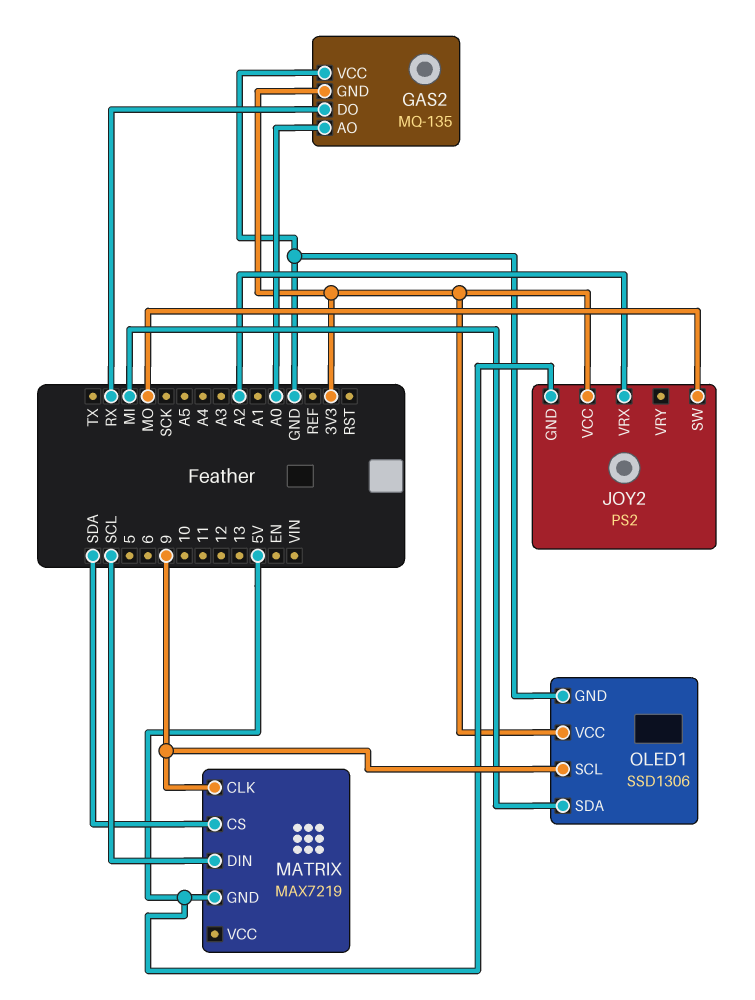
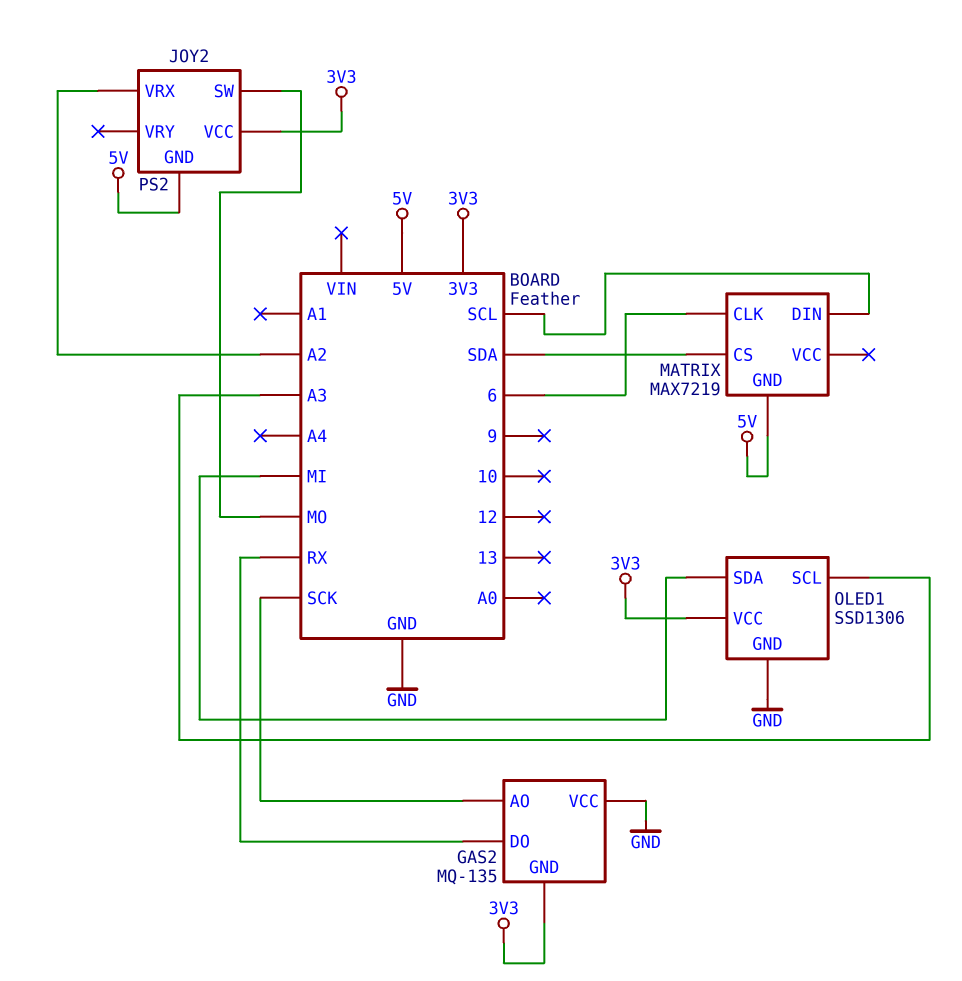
GAS2 pin AO: A0 -> SCK
MATRIX pin CLK: 9 -> 6
OLED1 pin SCL: 9 -> A3

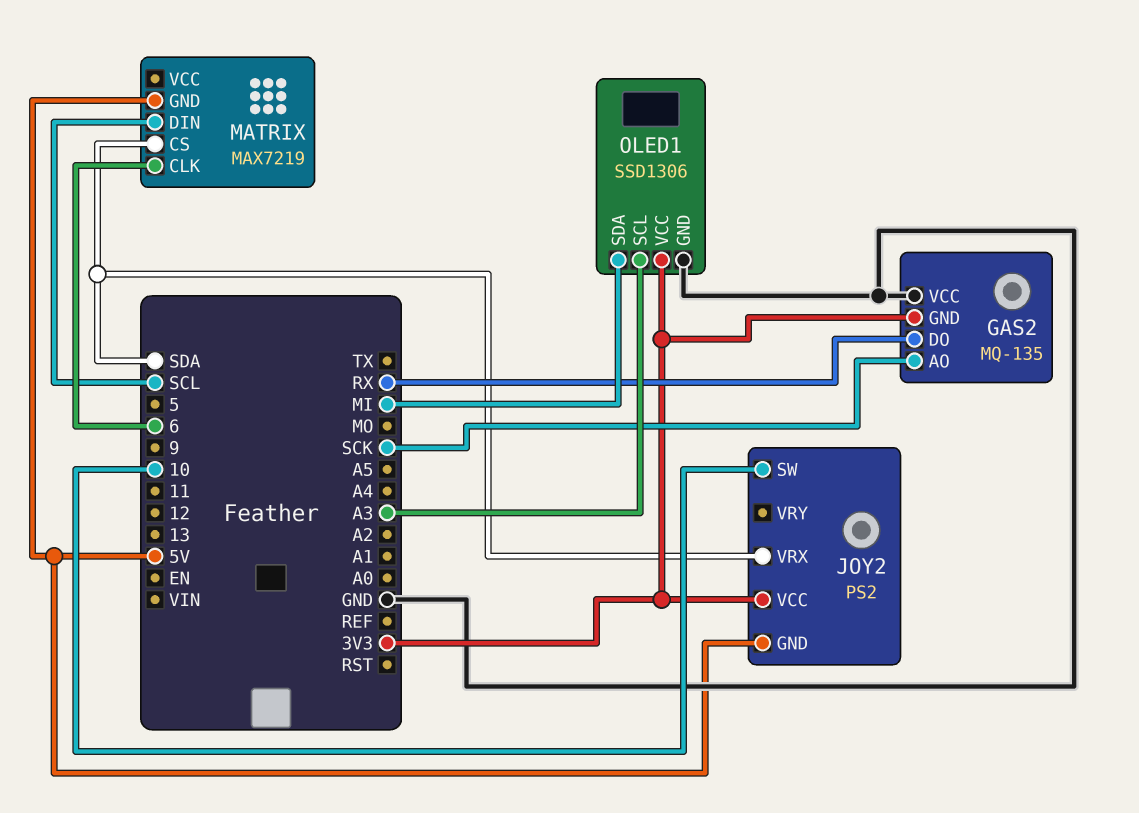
JOY2 pin SW: MO -> 10
JOY2 pin VRX: A2 -> SDA

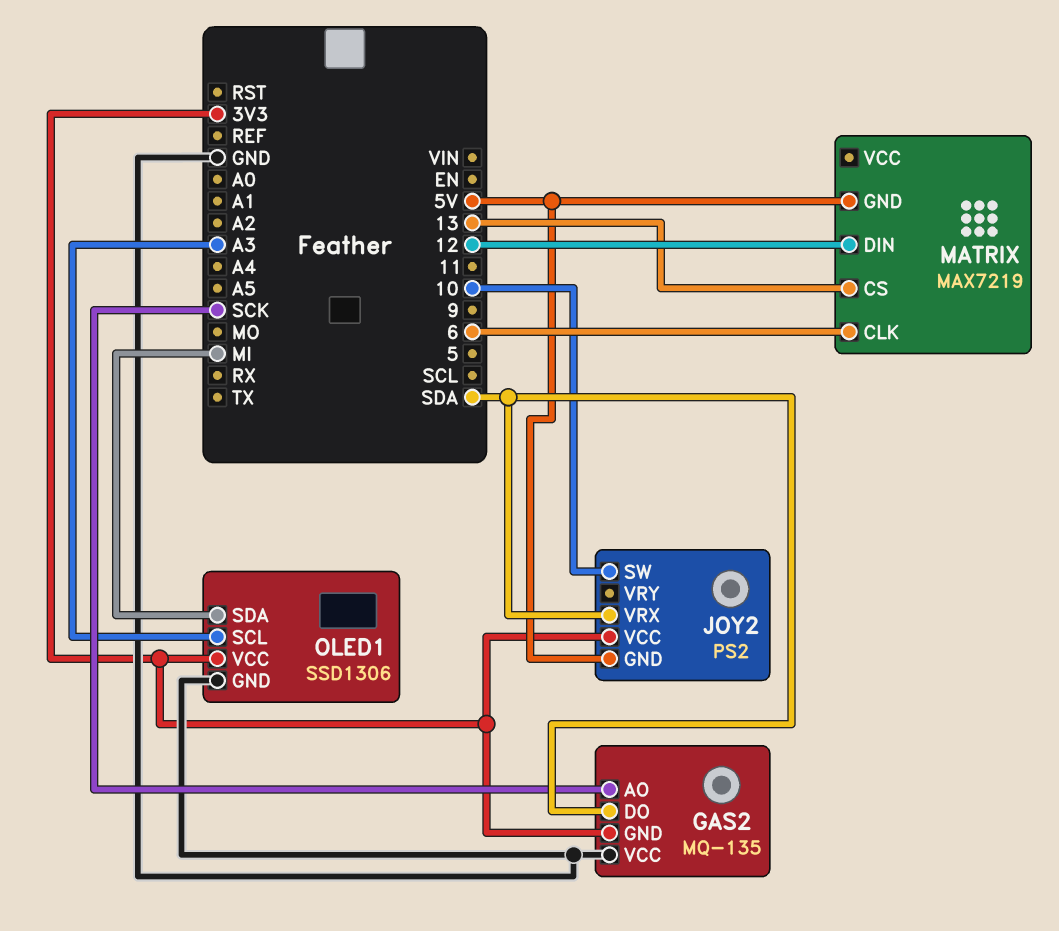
GAS2 pin DO: RX -> SDA
MATRIX pin CS: SDA -> 13
MATRIX pin DIN: SCL -> 12

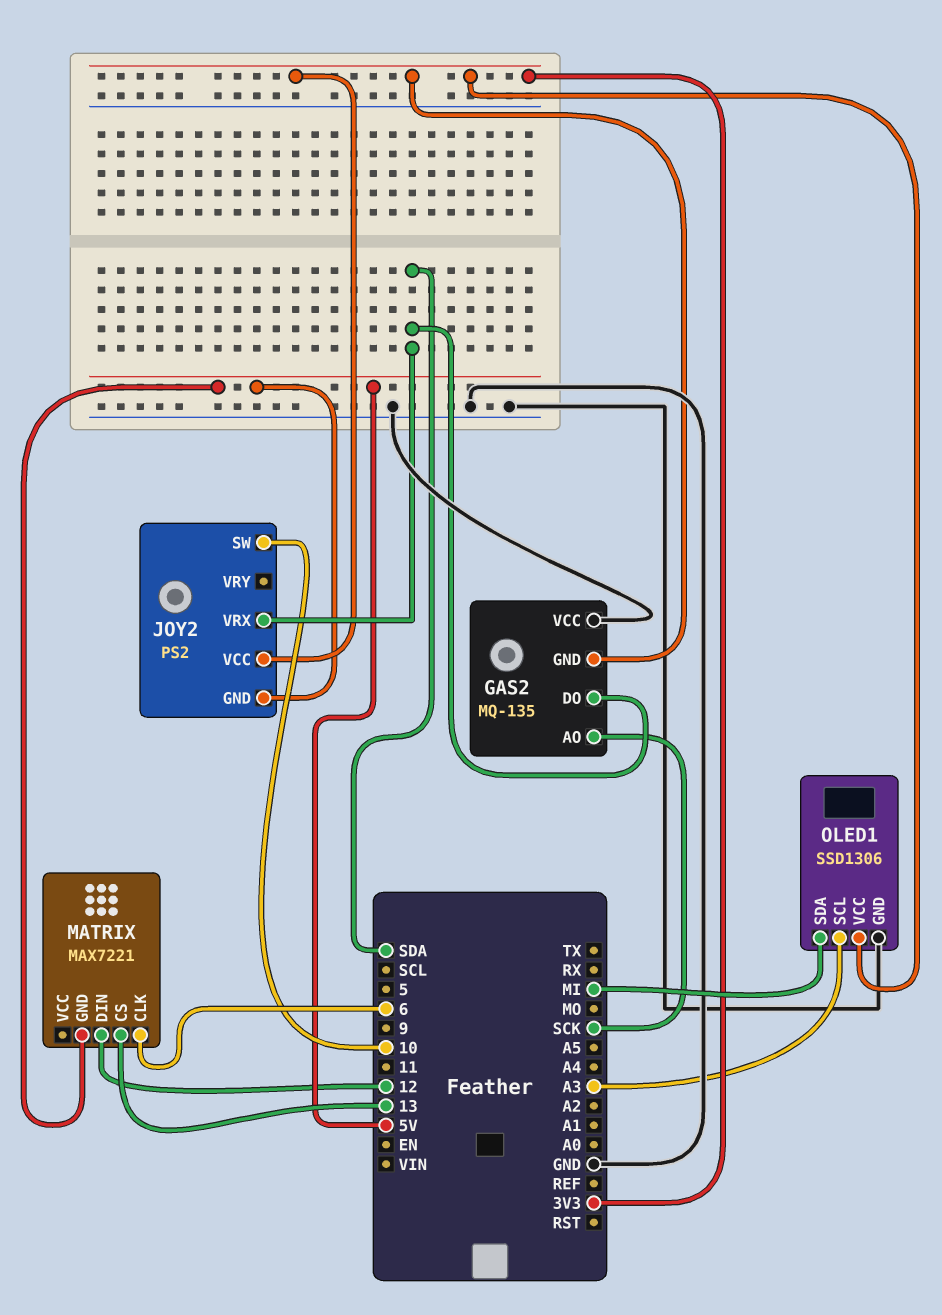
MATRIX: MAX7219 -> MAX7221

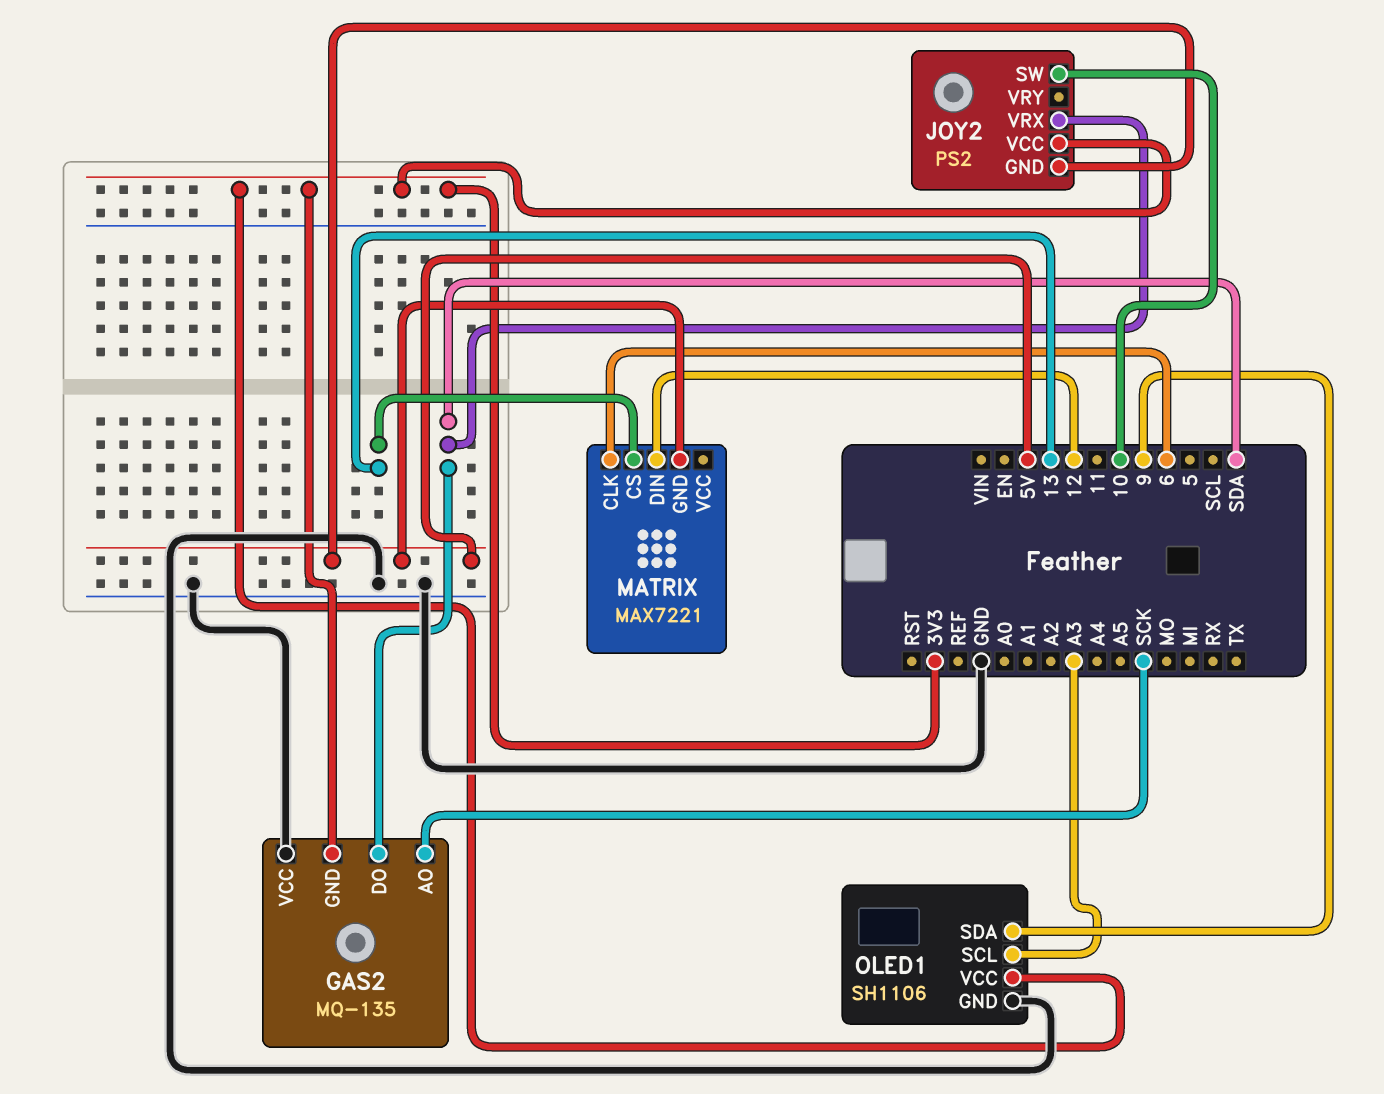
OLED1: SSD1306 -> SH1106
OLED1 pin SDA: MI -> 9

